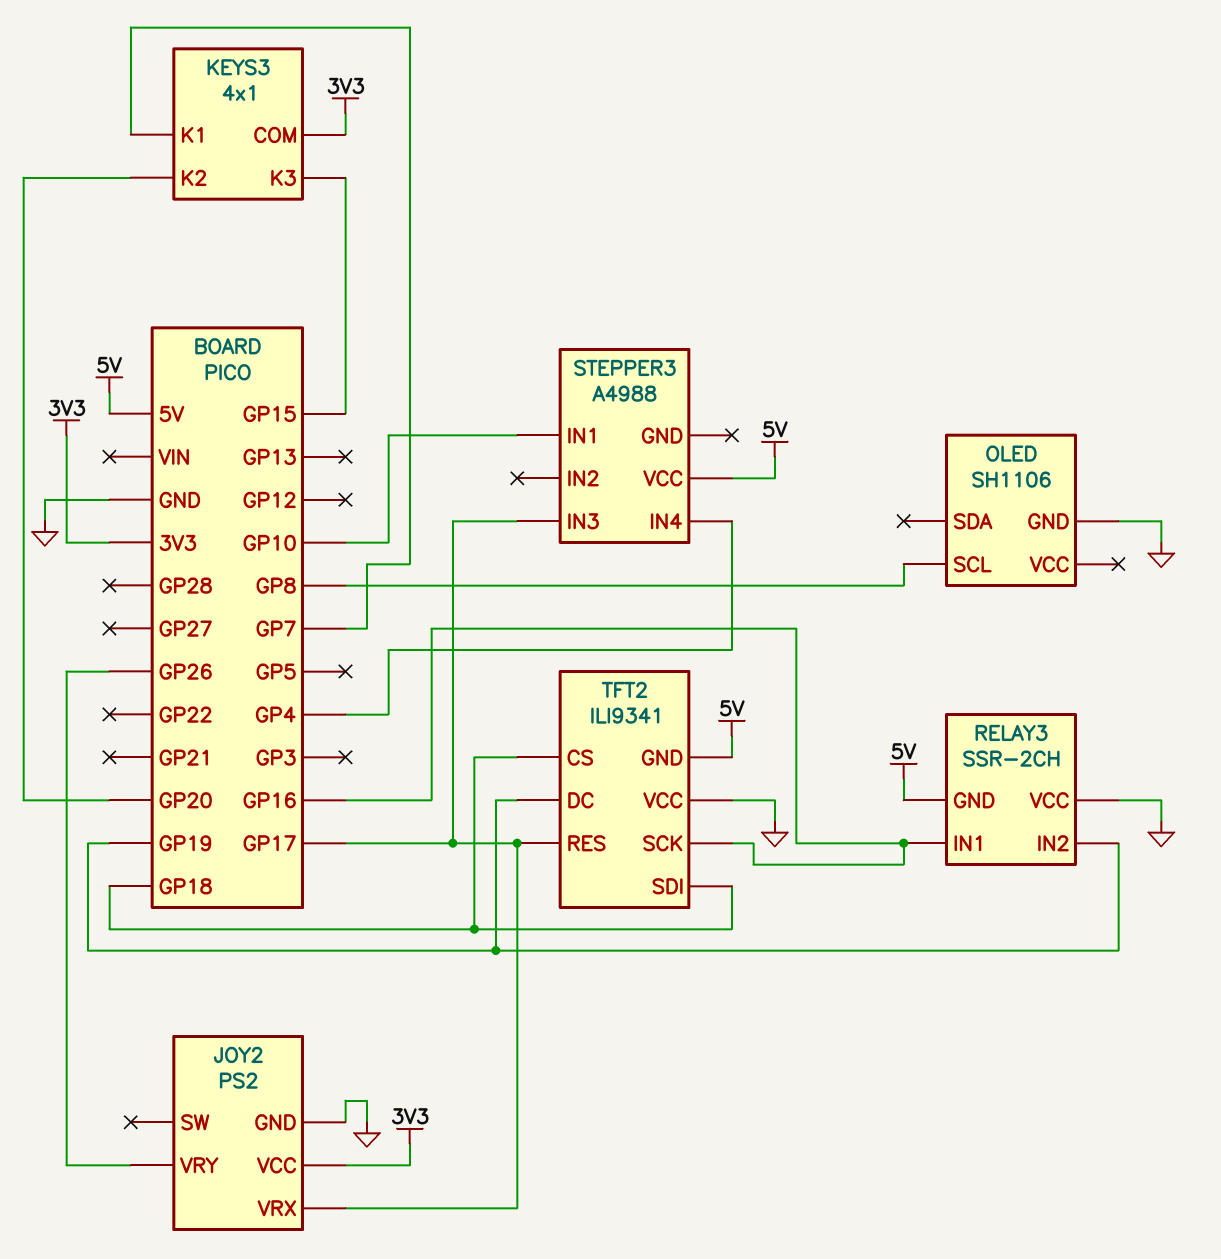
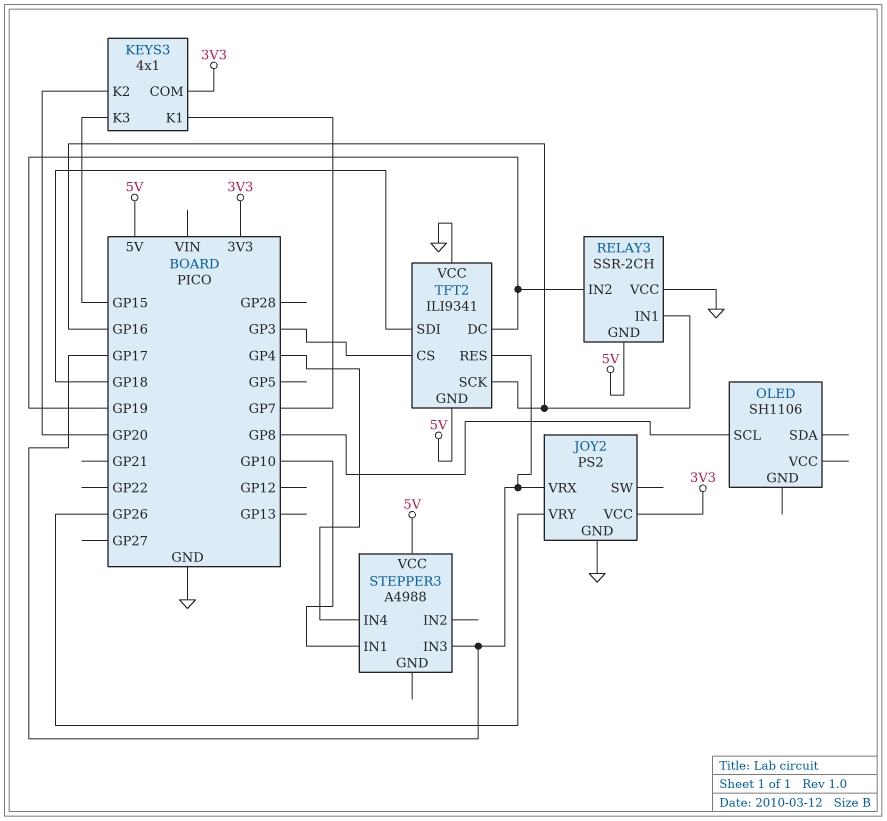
OLED pin GND: GND -> none
TFT2 pin CS: GP18 -> GP3

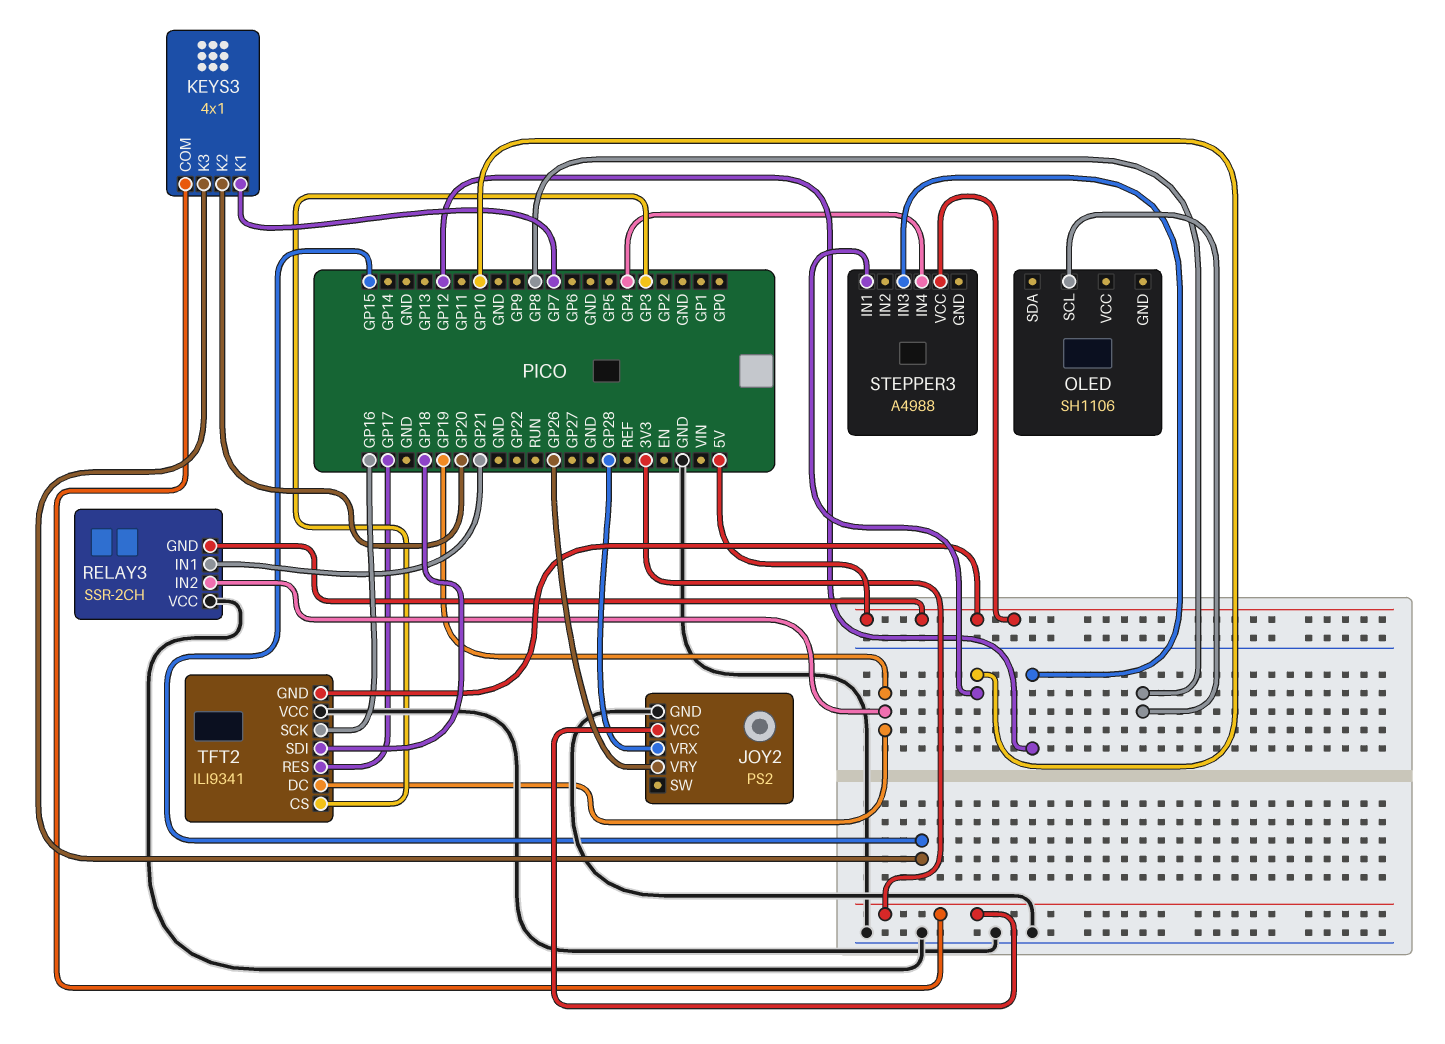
JOY2 pin VRX: GP17 -> GP28
RELAY3 pin IN1: GP16 -> GP21
STEPPER3 pin IN3: GP17 -> GP12

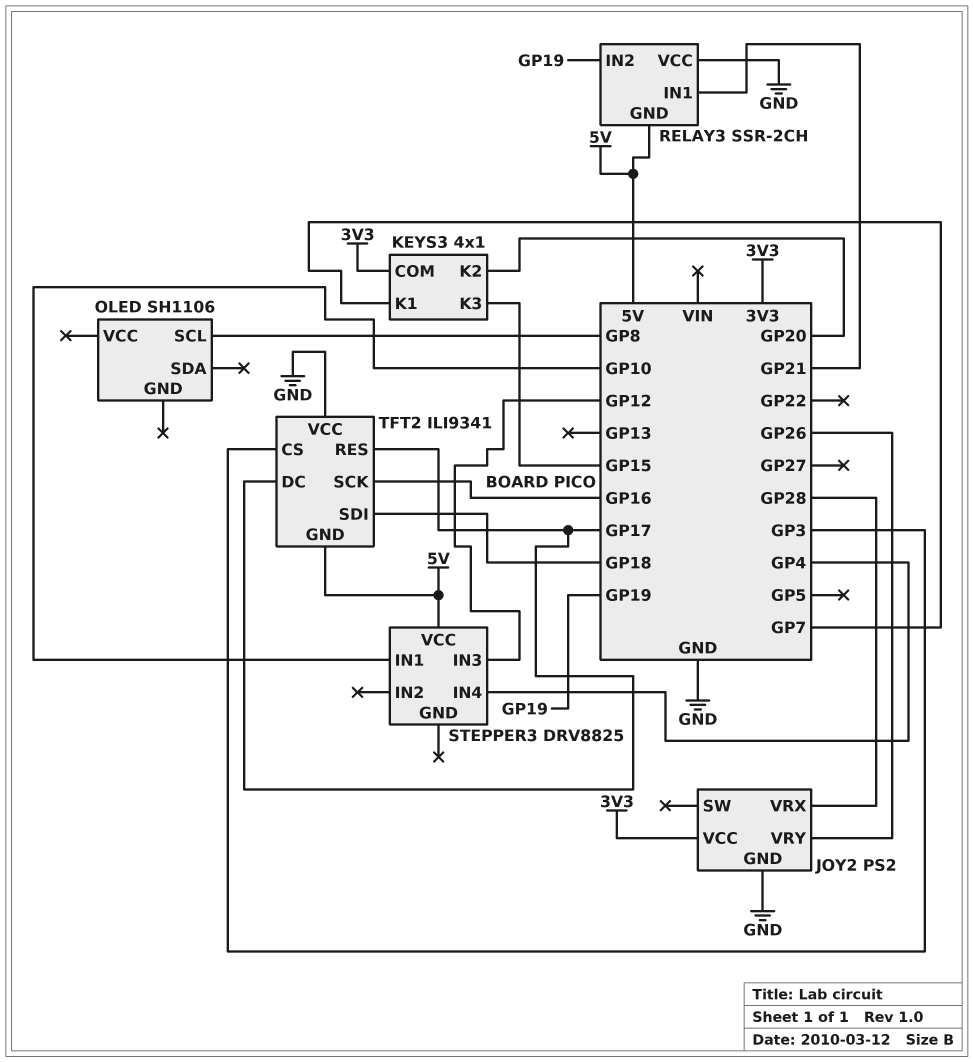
STEPPER3: A4988 -> DRV8825
TFT2 pin DC: GP19 -> GP17

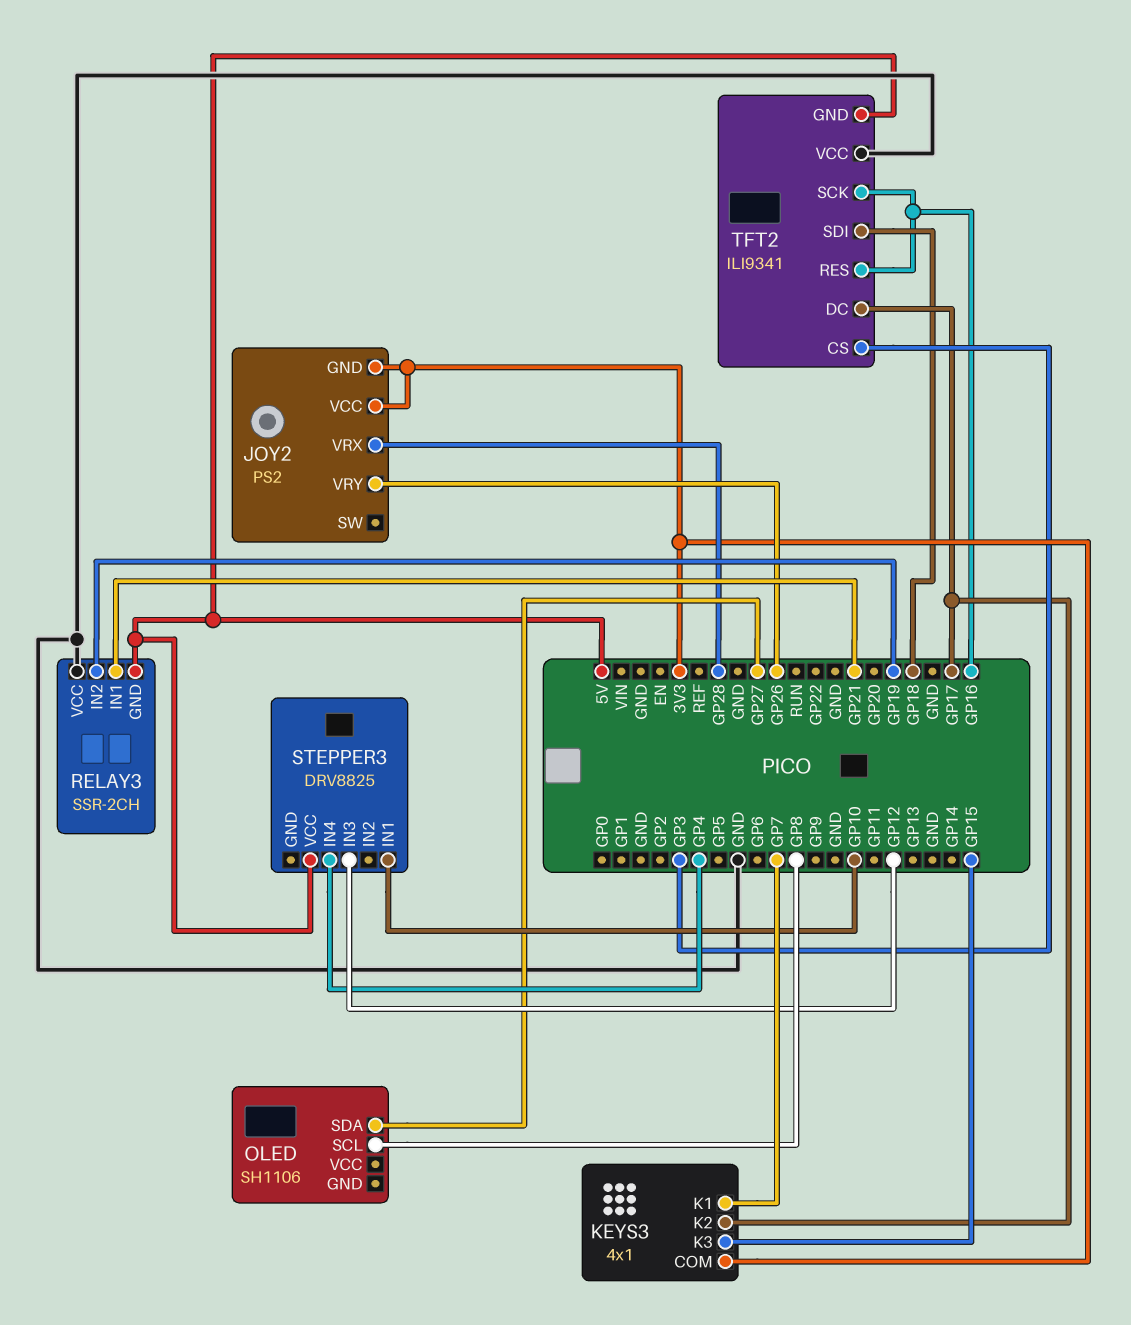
JOY2 pin GND: GND -> 3V3
KEYS3 pin K2: GP20 -> GP17
OLED pin SDA: none -> GP27
TFT2 pin RES: GP17 -> GP16

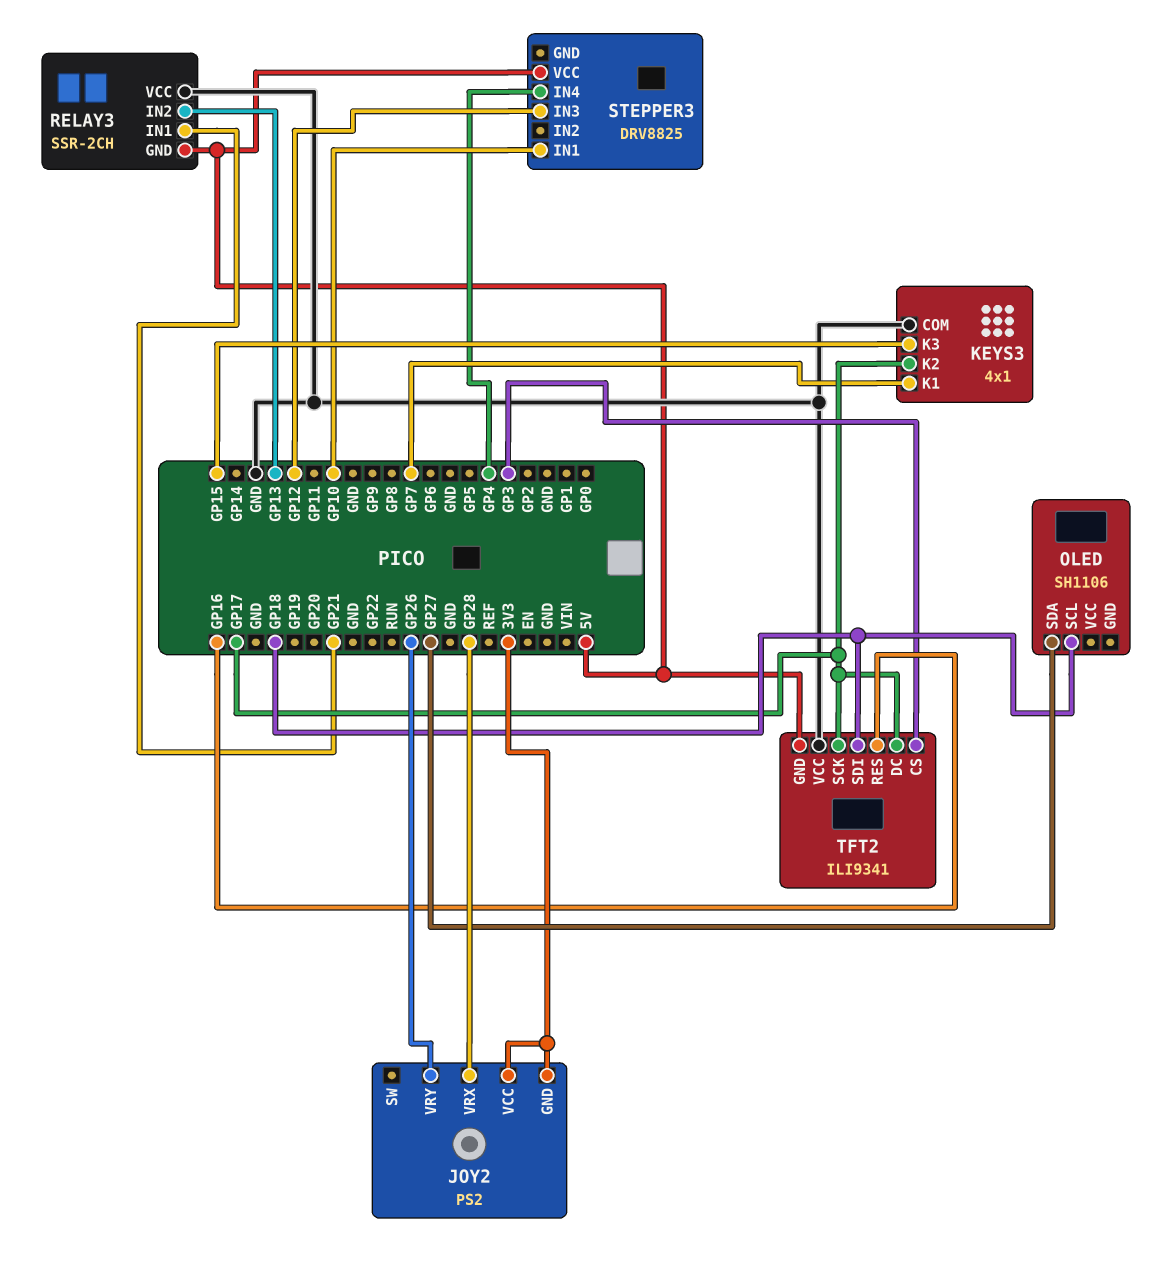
KEYS3 pin COM: 3V3 -> GND
OLED pin SCL: GP8 -> GP18
RELAY3 pin IN2: GP19 -> GP13
TFT2 pin SCK: GP16 -> GP17

